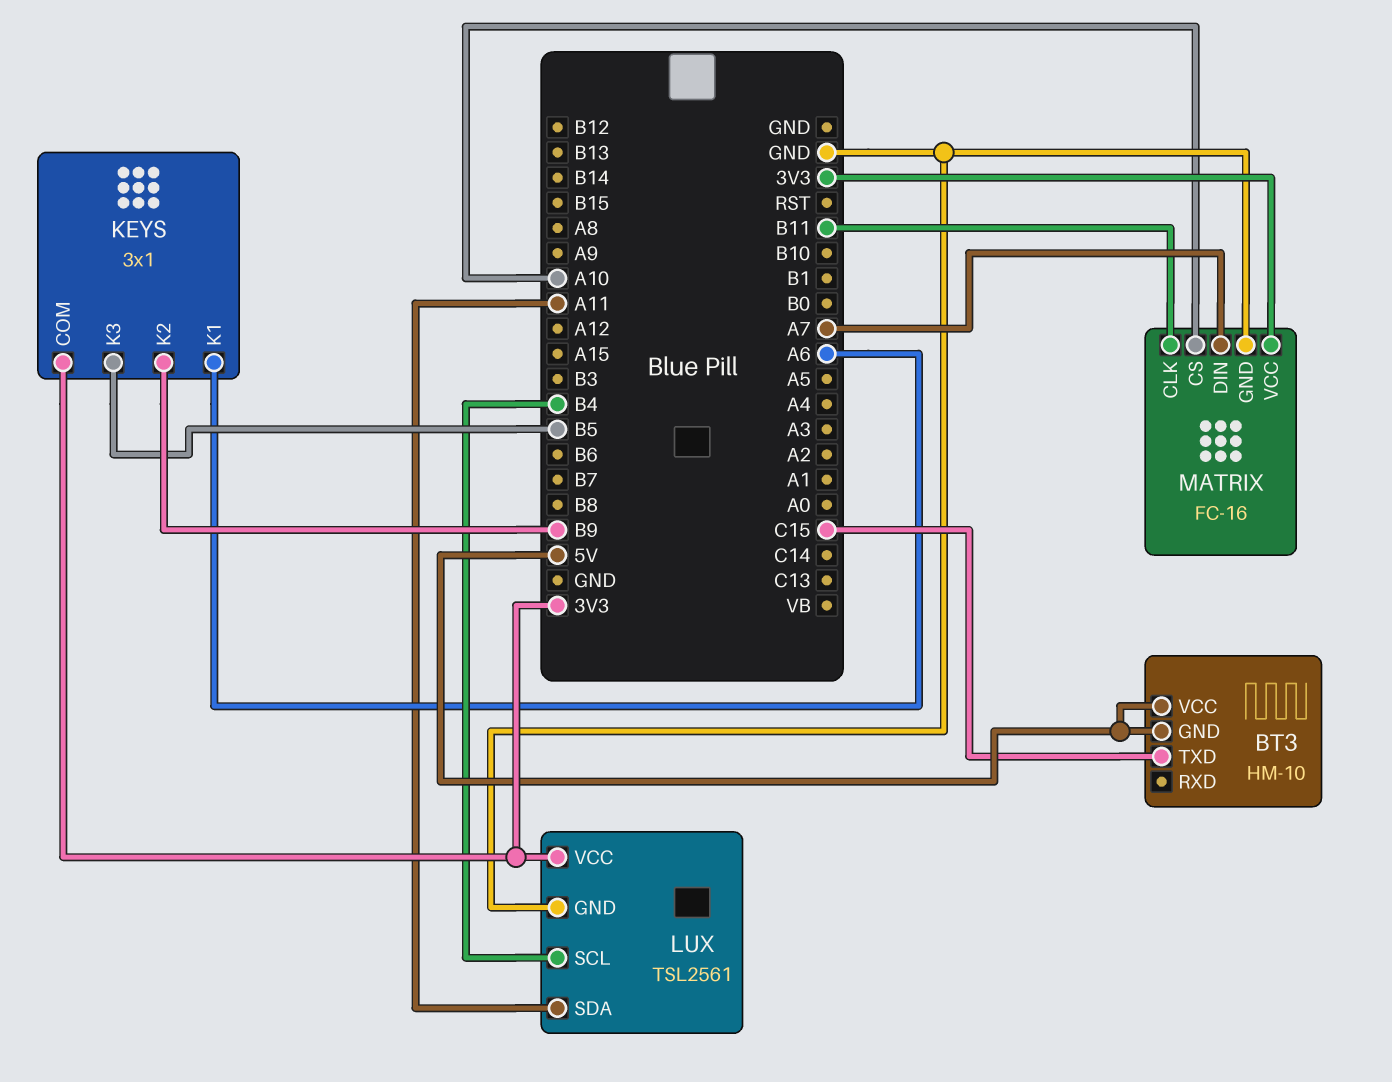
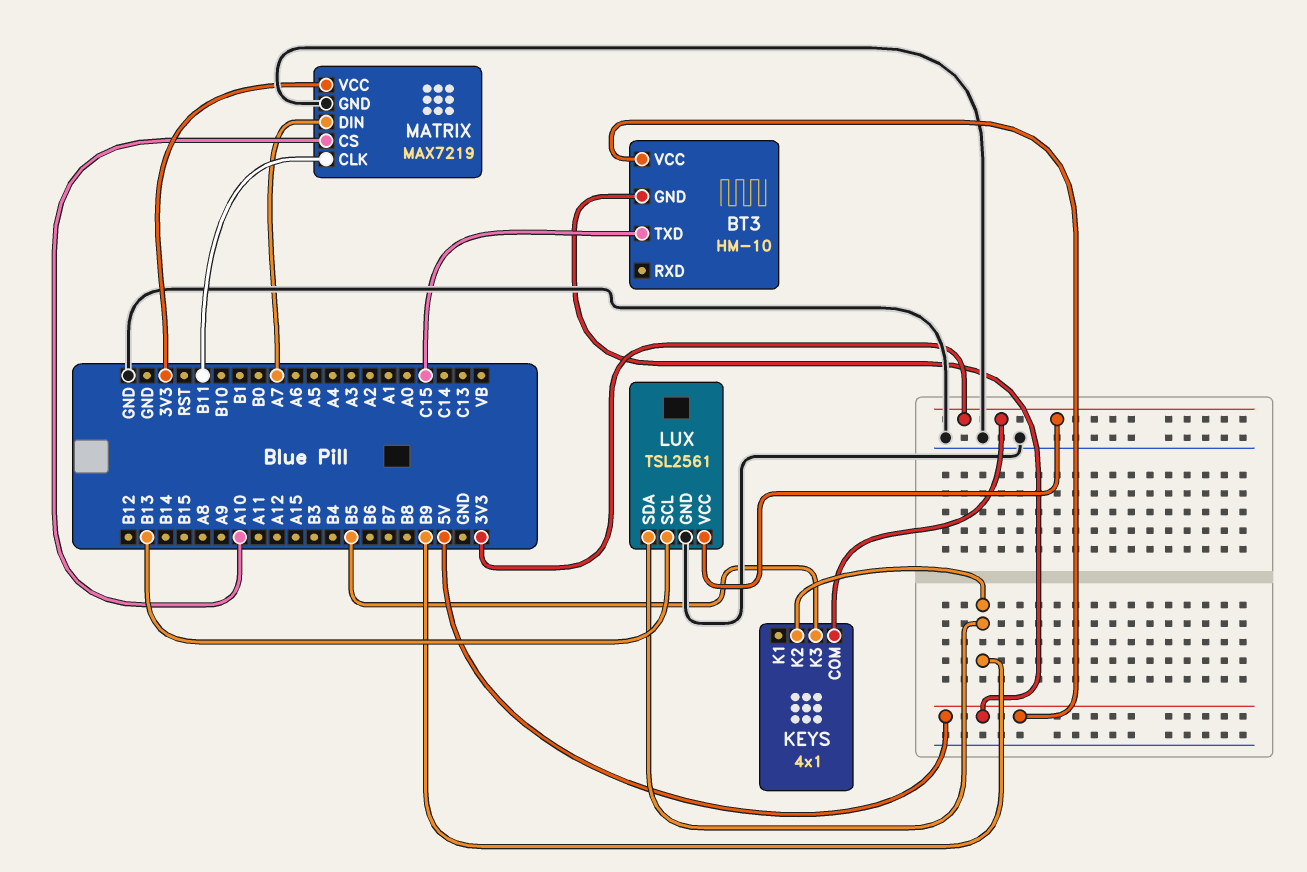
KEYS: 3x1 -> 4x1
KEYS pin K1: A6 -> none
LUX pin SCL: B4 -> B13
LUX pin SDA: A11 -> B9
MATRIX: FC-16 -> MAX7219

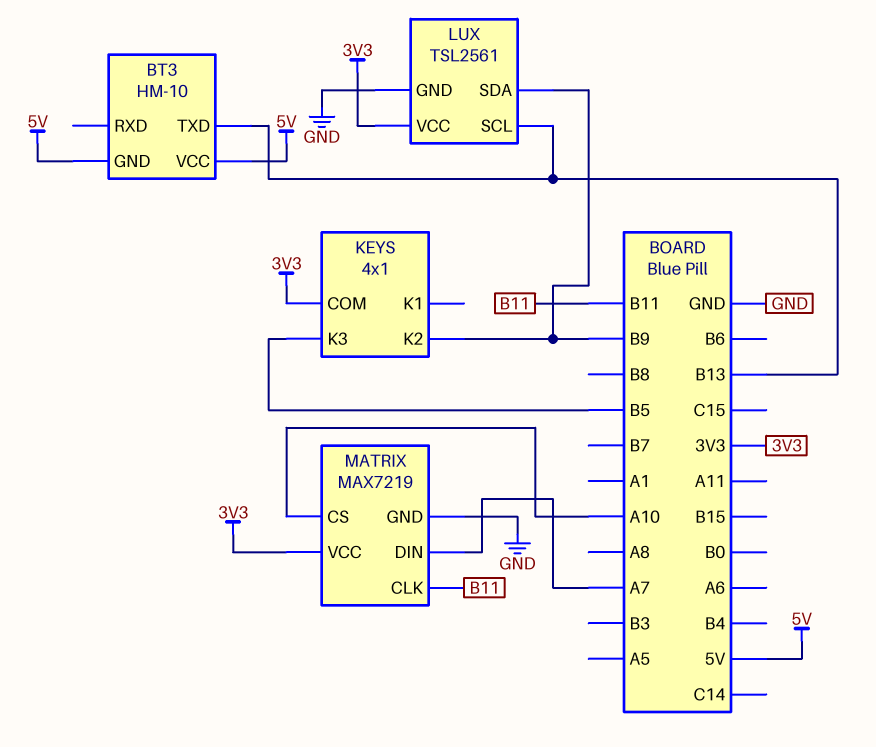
BT3 pin TXD: C15 -> B13

